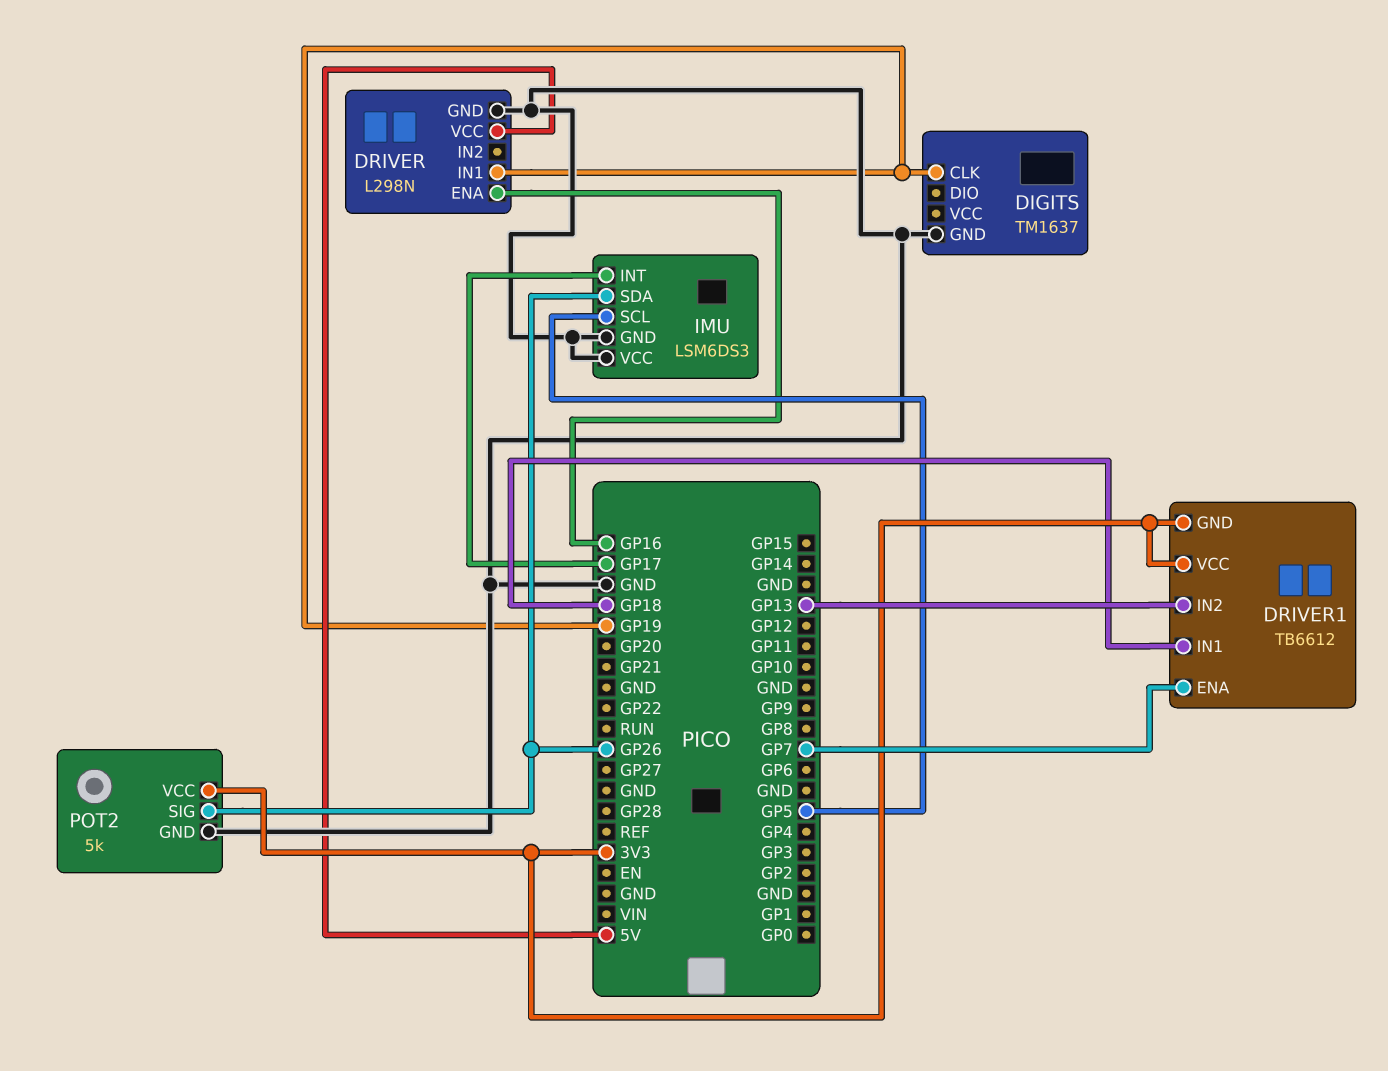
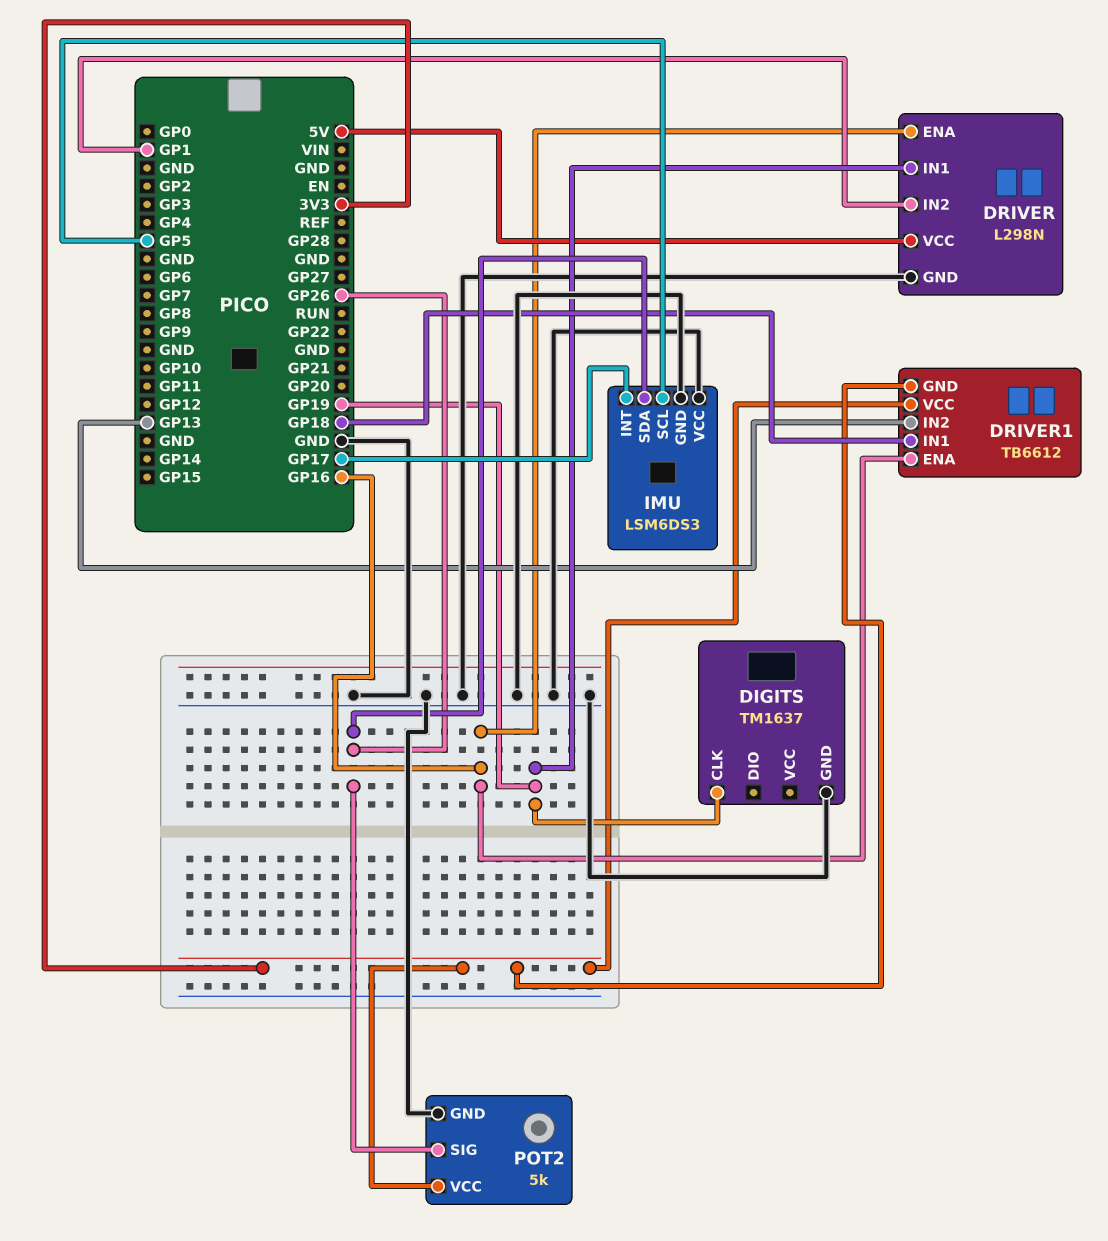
DRIVER pin IN2: none -> GP1
DRIVER1 pin ENA: GP7 -> GP16

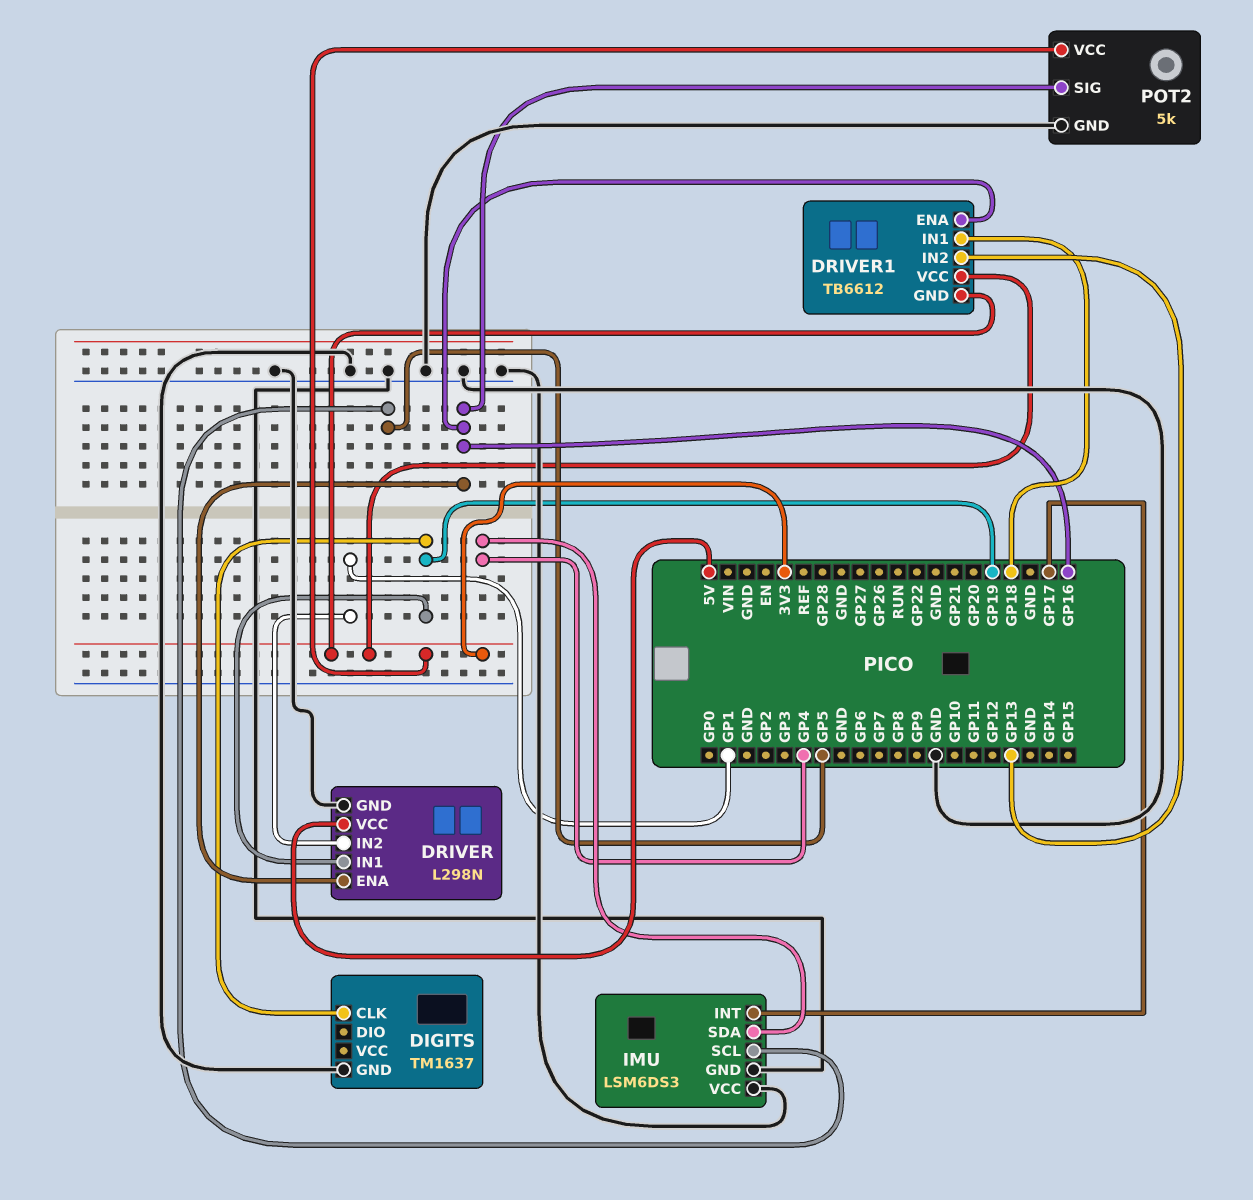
IMU pin SDA: GP26 -> GP4
POT2 pin SIG: GP26 -> GP16

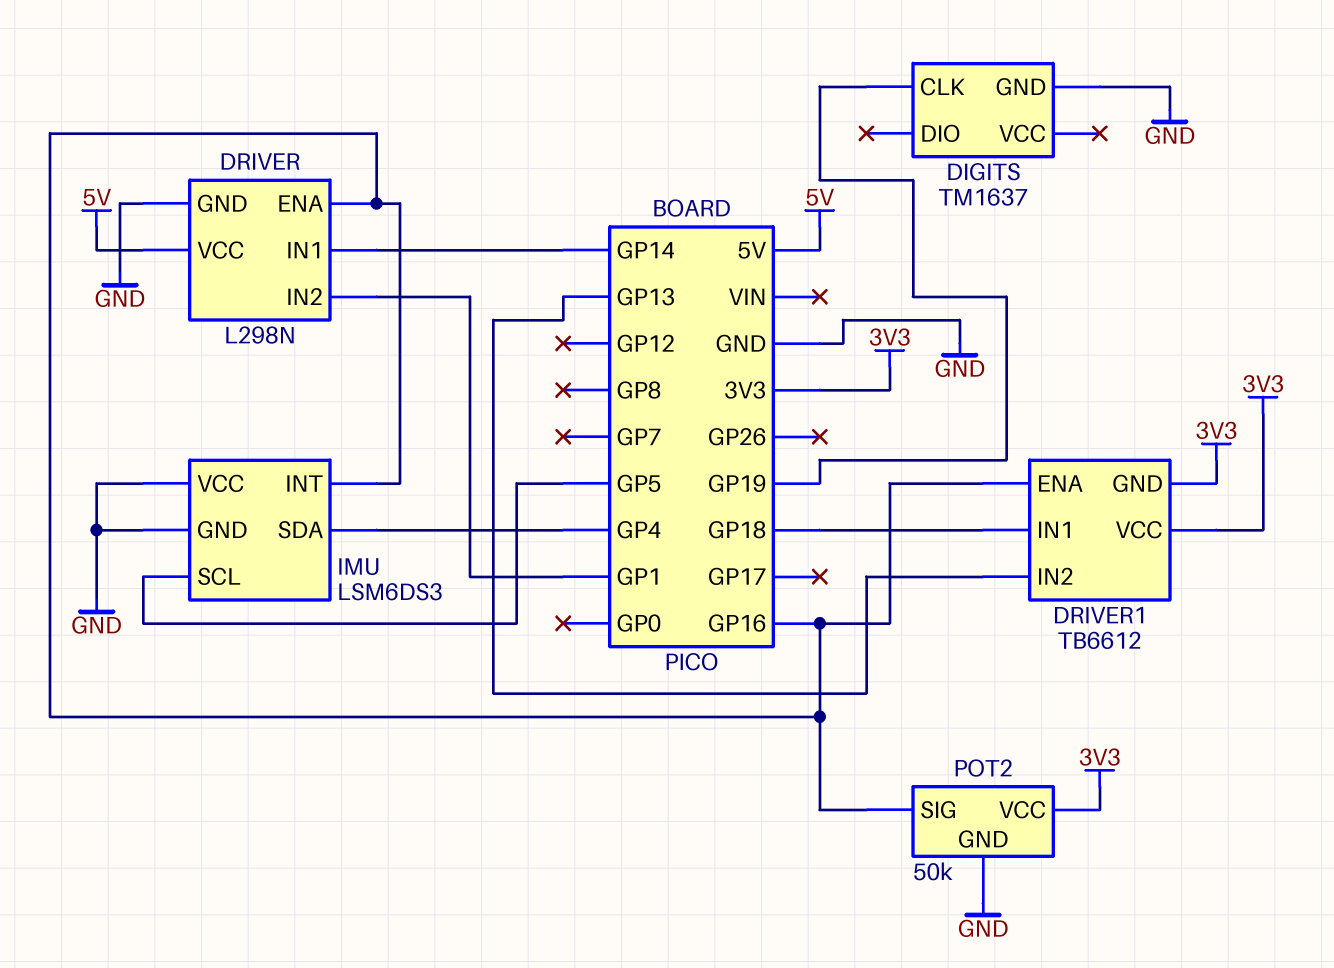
DRIVER pin IN1: GP19 -> GP14
IMU pin INT: GP17 -> GP16
POT2: 5k -> 50k

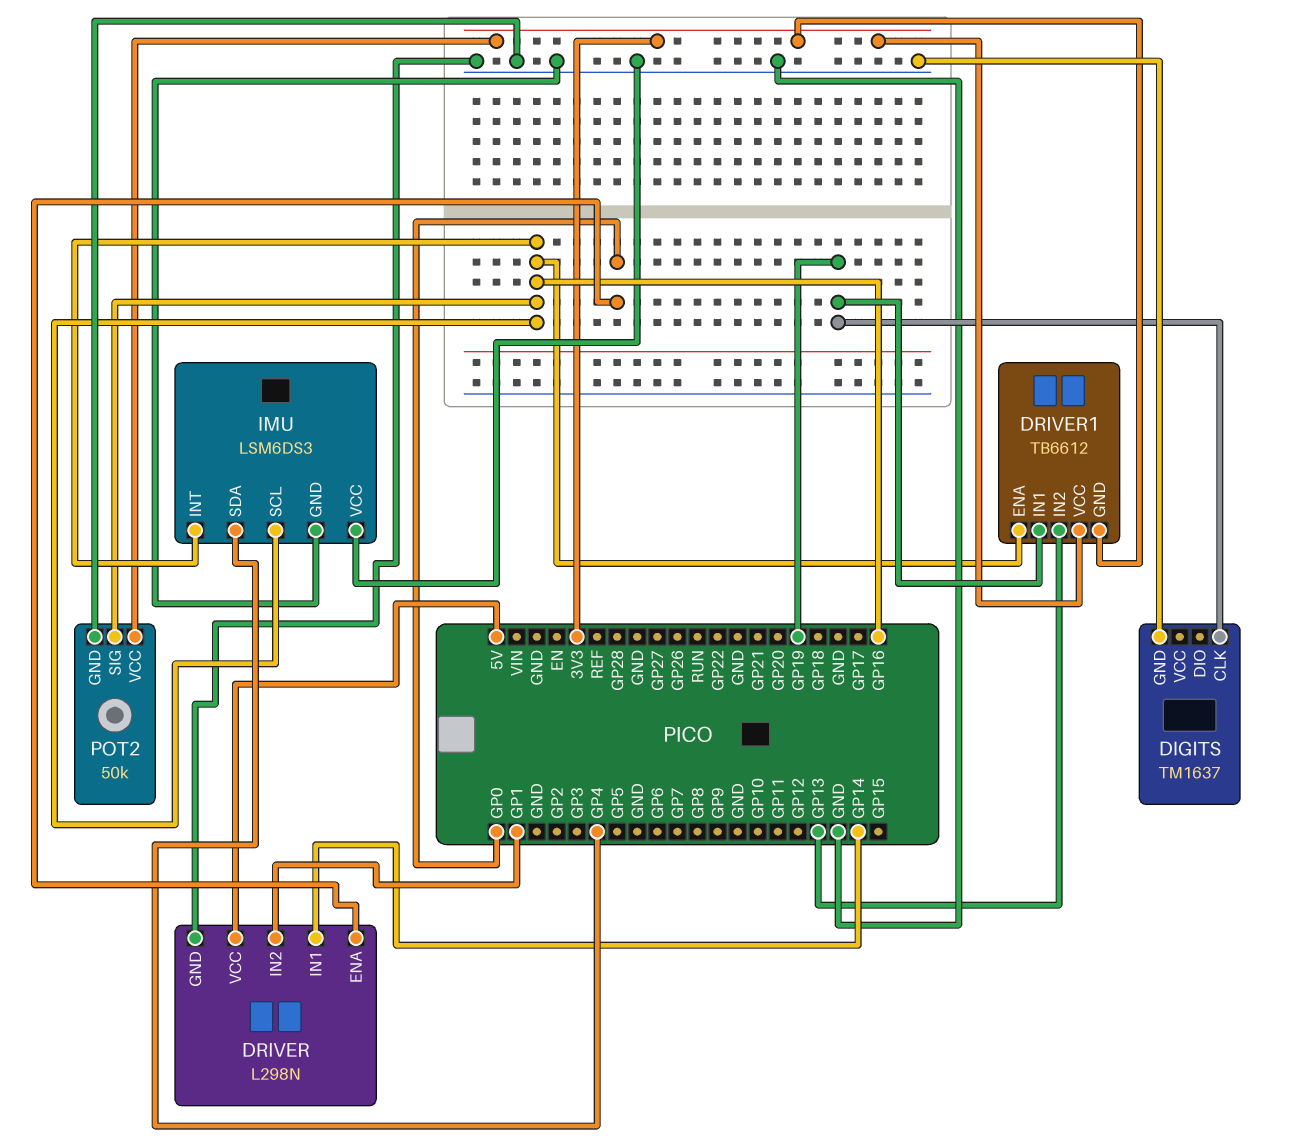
DRIVER pin ENA: GP16 -> GP0
DRIVER1 pin IN1: GP18 -> GP19
IMU pin SCL: GP5 -> GP16

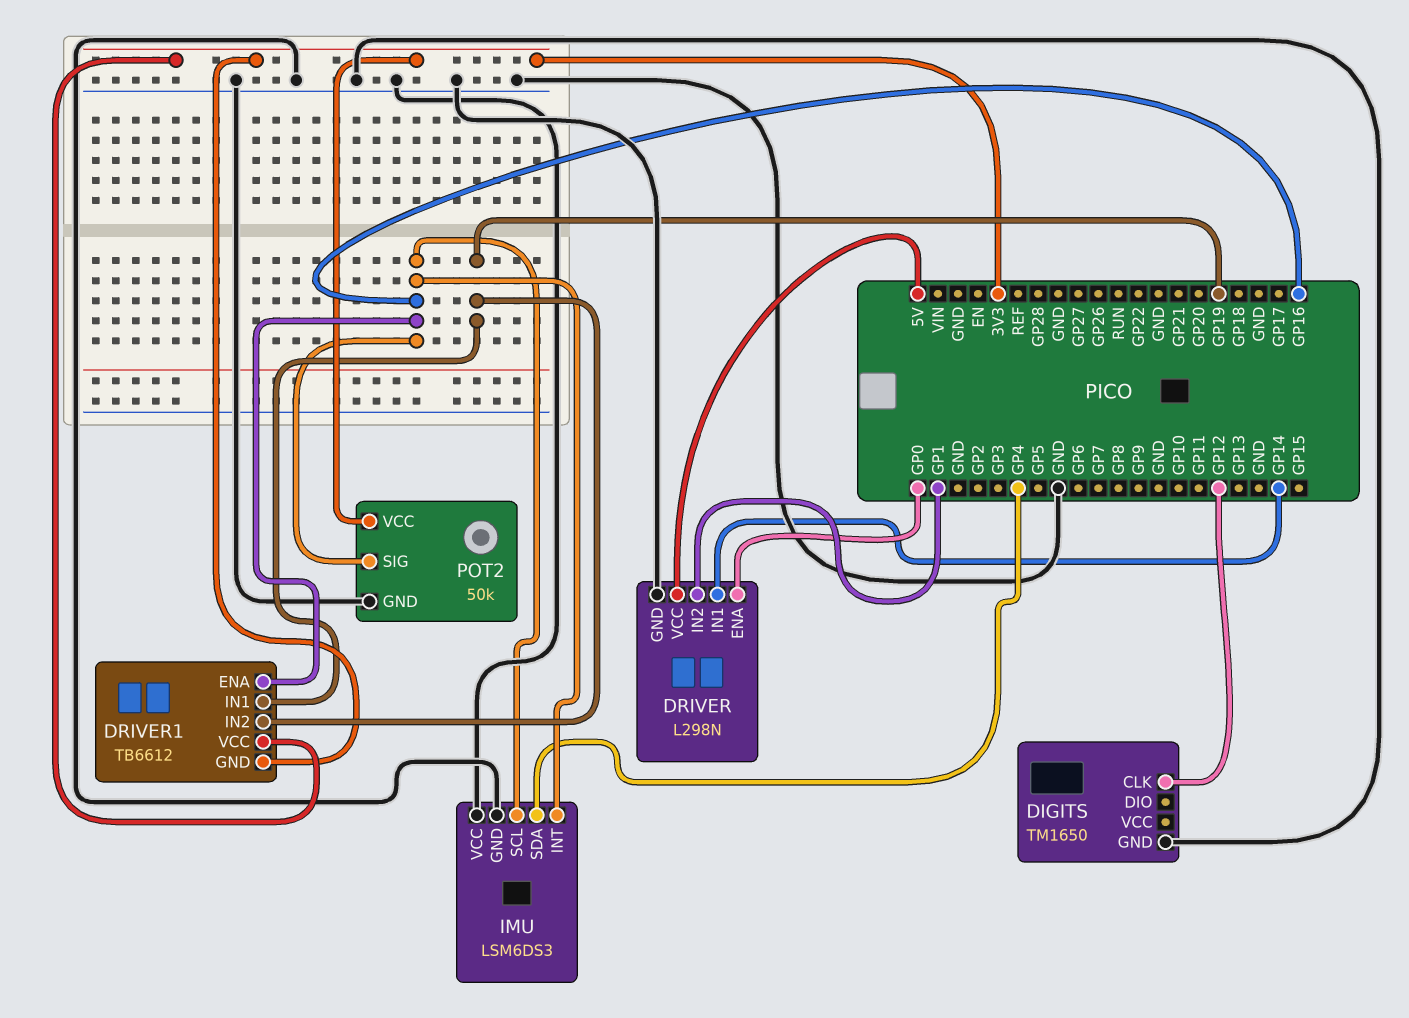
DIGITS: TM1637 -> TM1650
DIGITS pin CLK: GP19 -> GP12
DRIVER1 pin IN2: GP13 -> GP19

